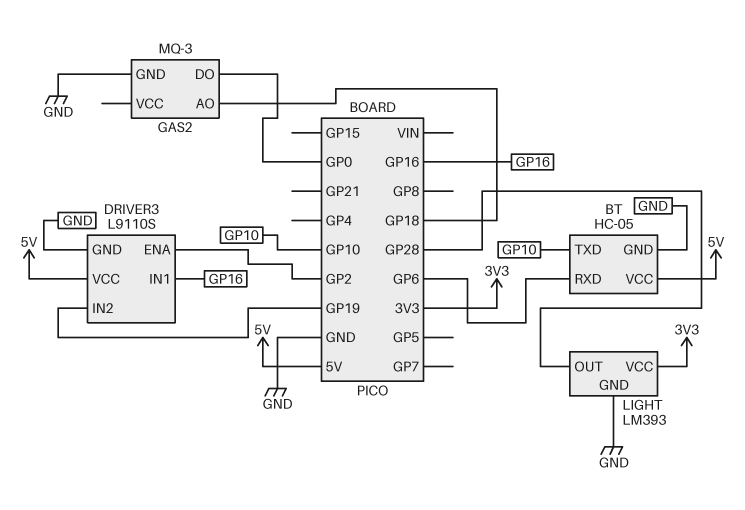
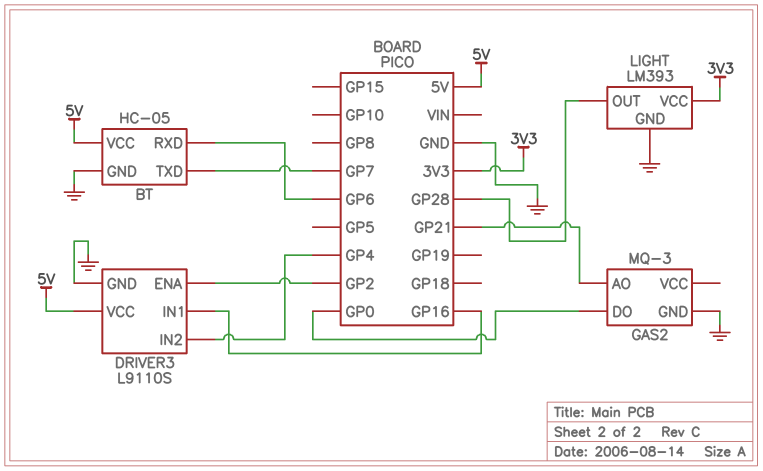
BT pin TXD: GP10 -> GP7
DRIVER3 pin IN2: GP19 -> GP4
GAS2 pin AO: GP18 -> GP21

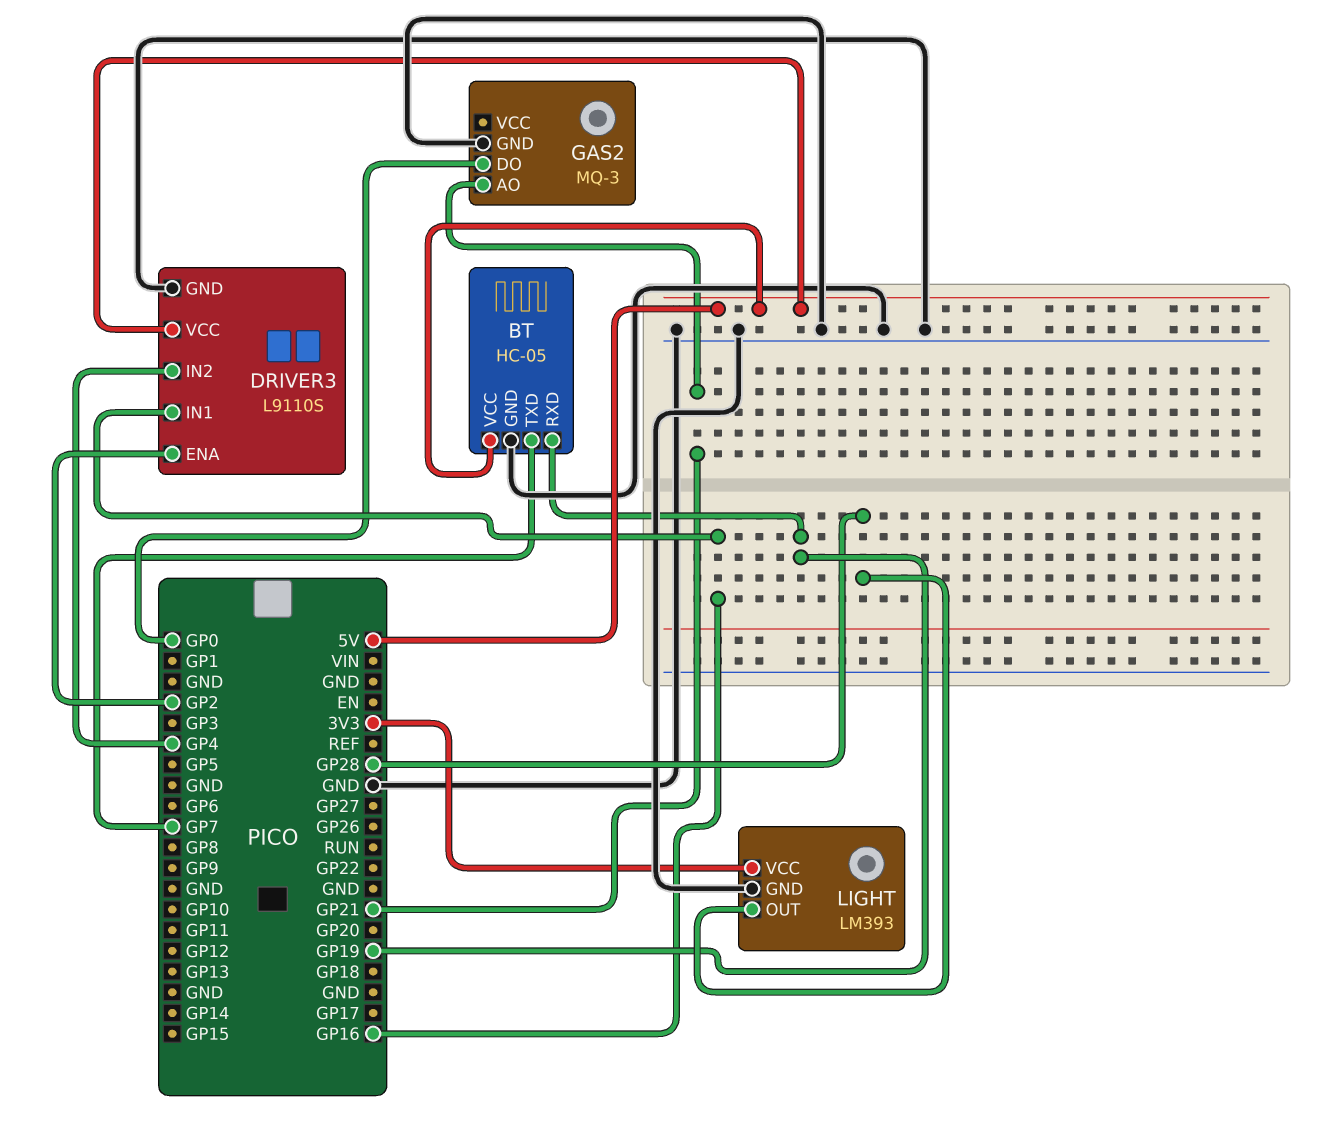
BT pin RXD: GP6 -> GP19

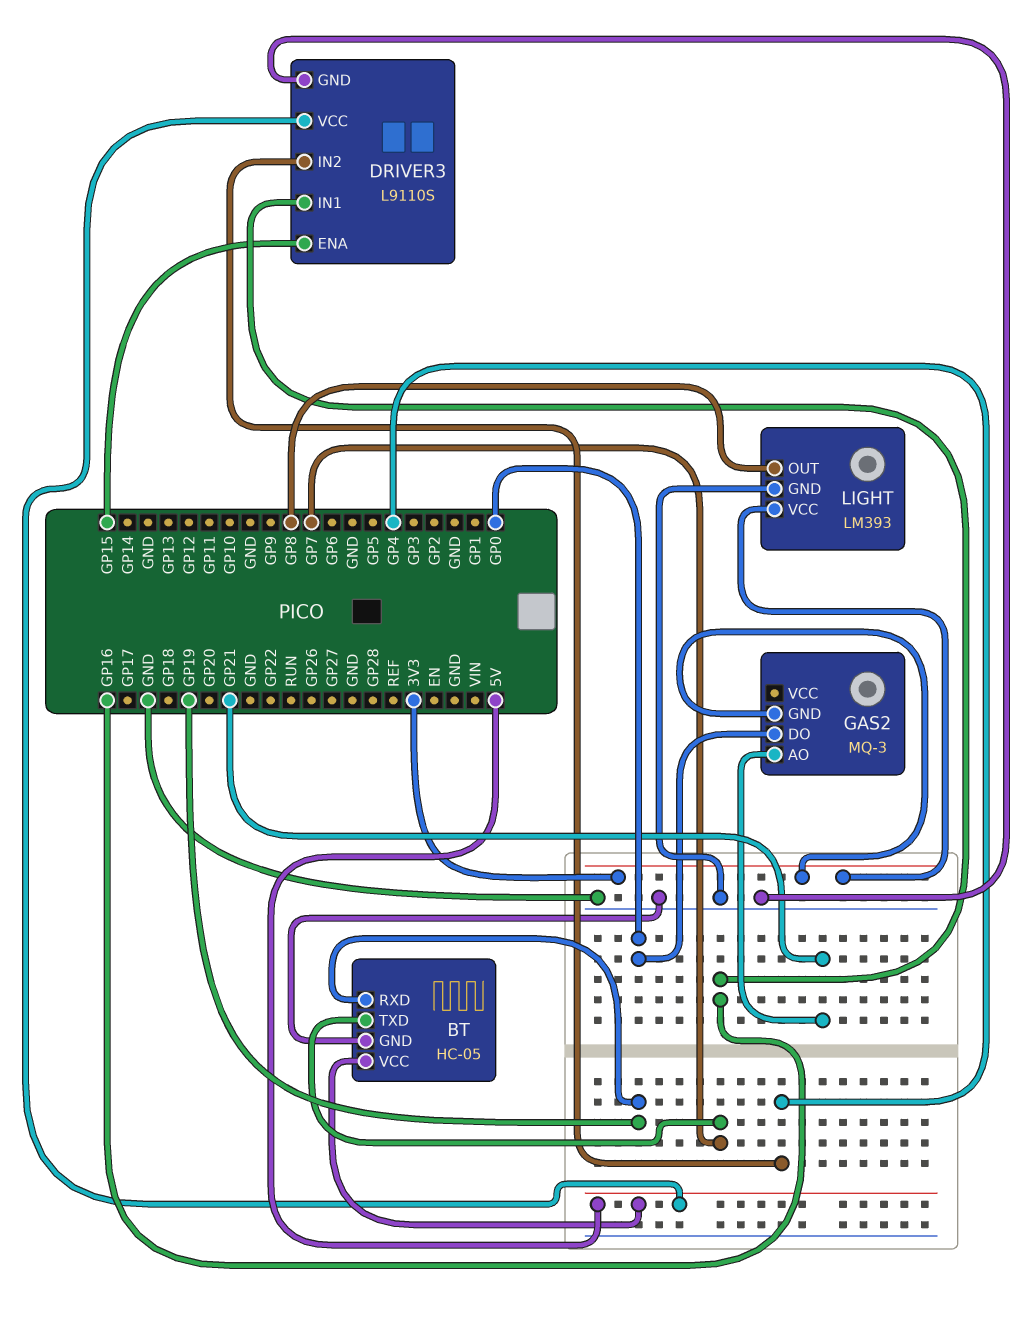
DRIVER3 pin ENA: GP2 -> GP15
GAS2 pin GND: GND -> 3V3
LIGHT pin OUT: GP28 -> GP8

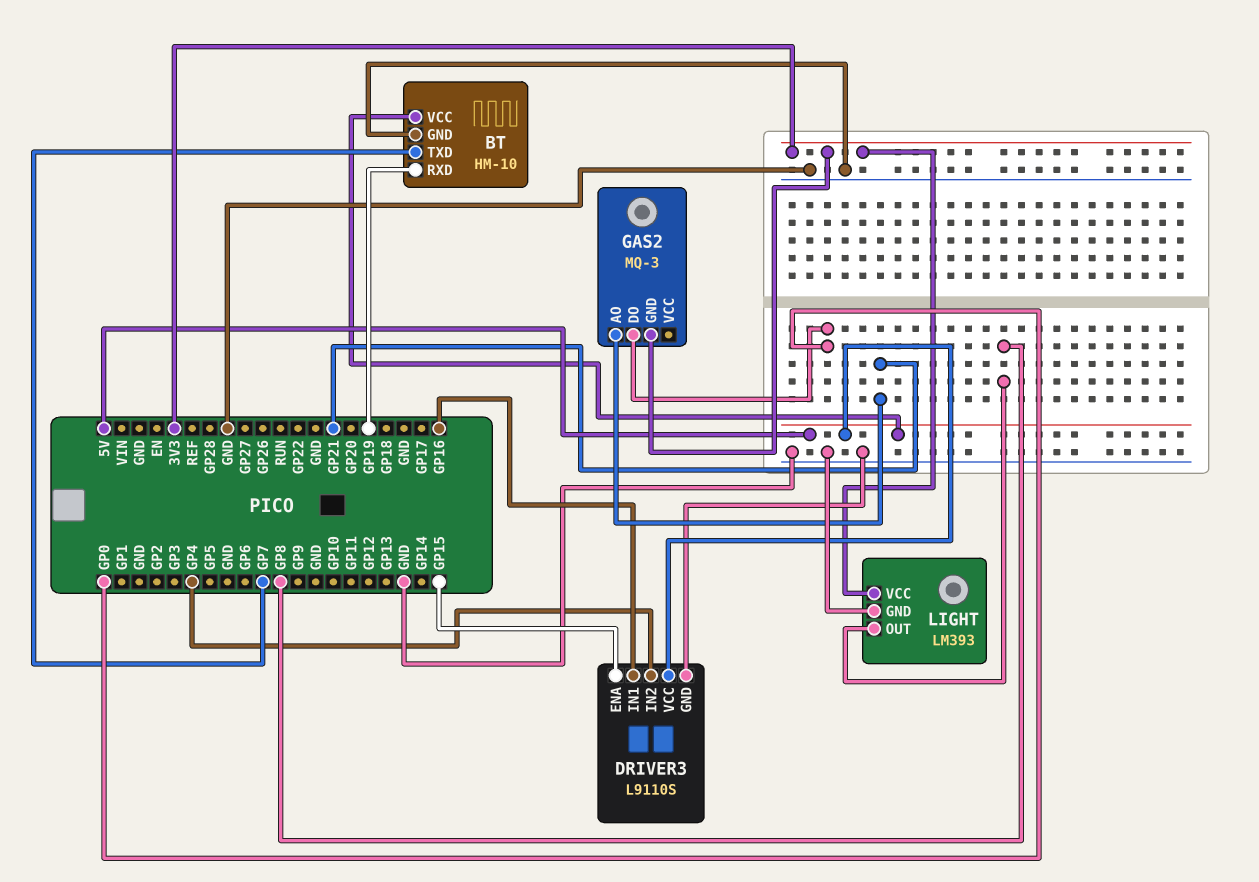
BT: HC-05 -> HM-10

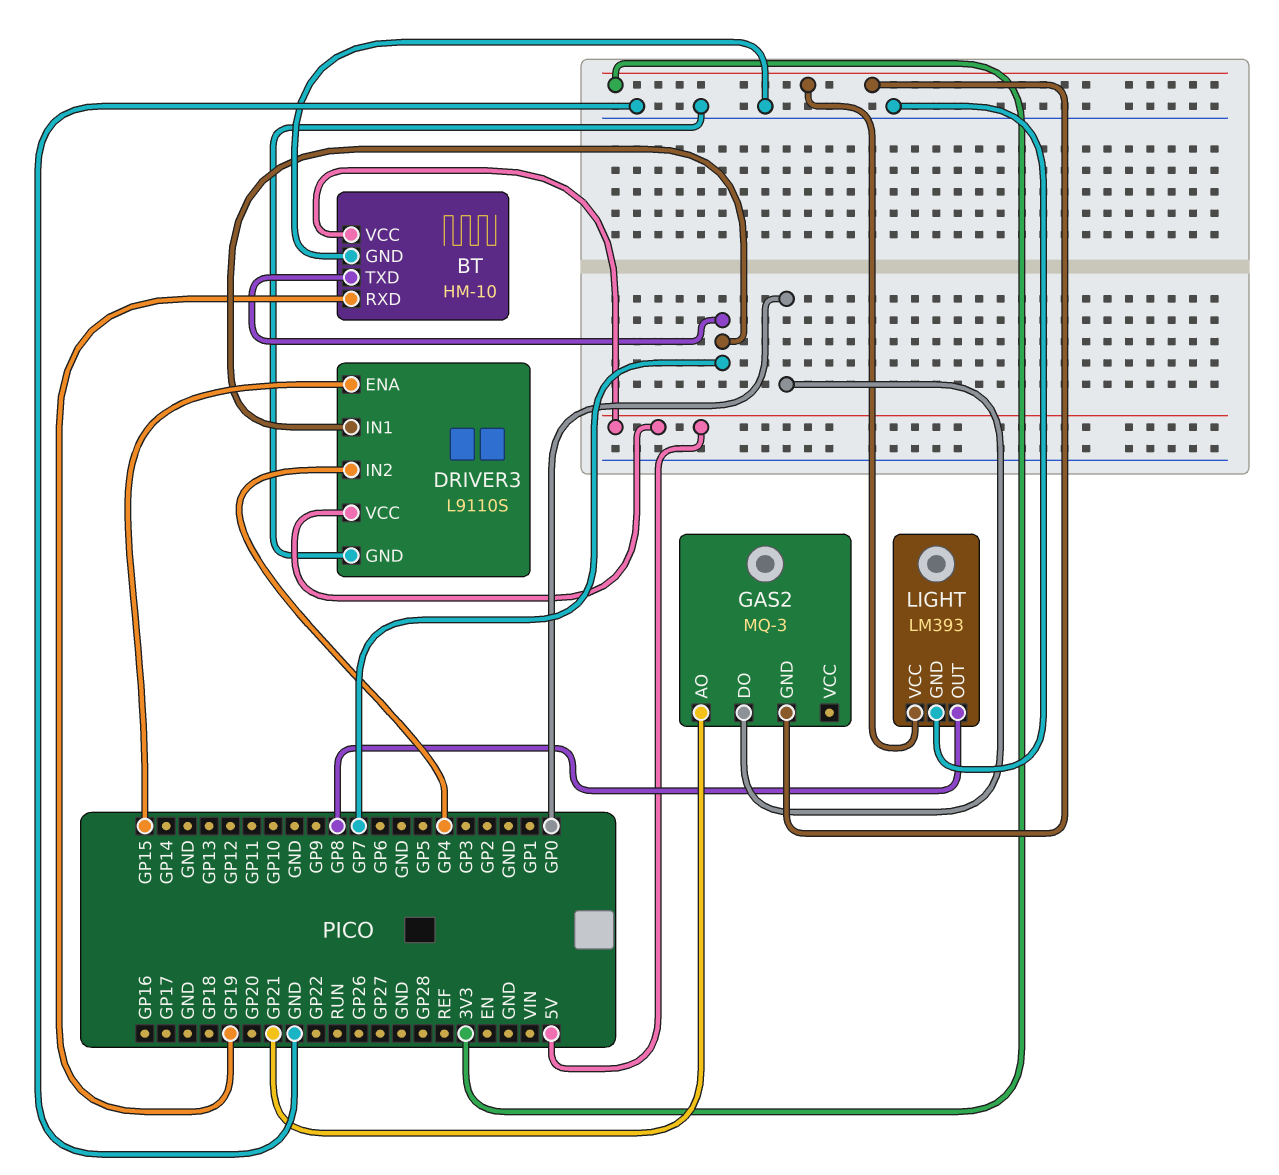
DRIVER3 pin IN1: GP16 -> GP7

